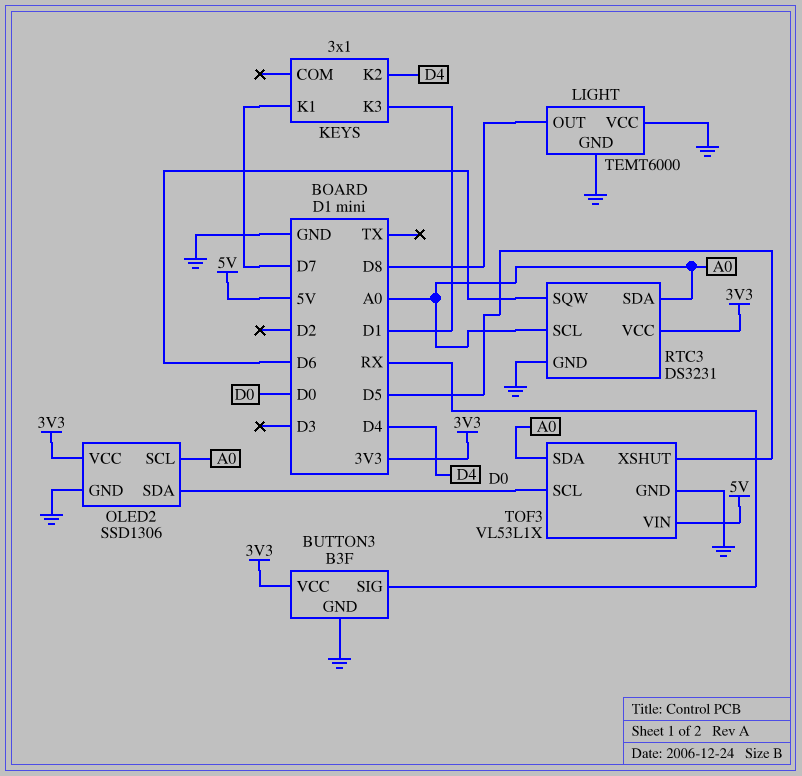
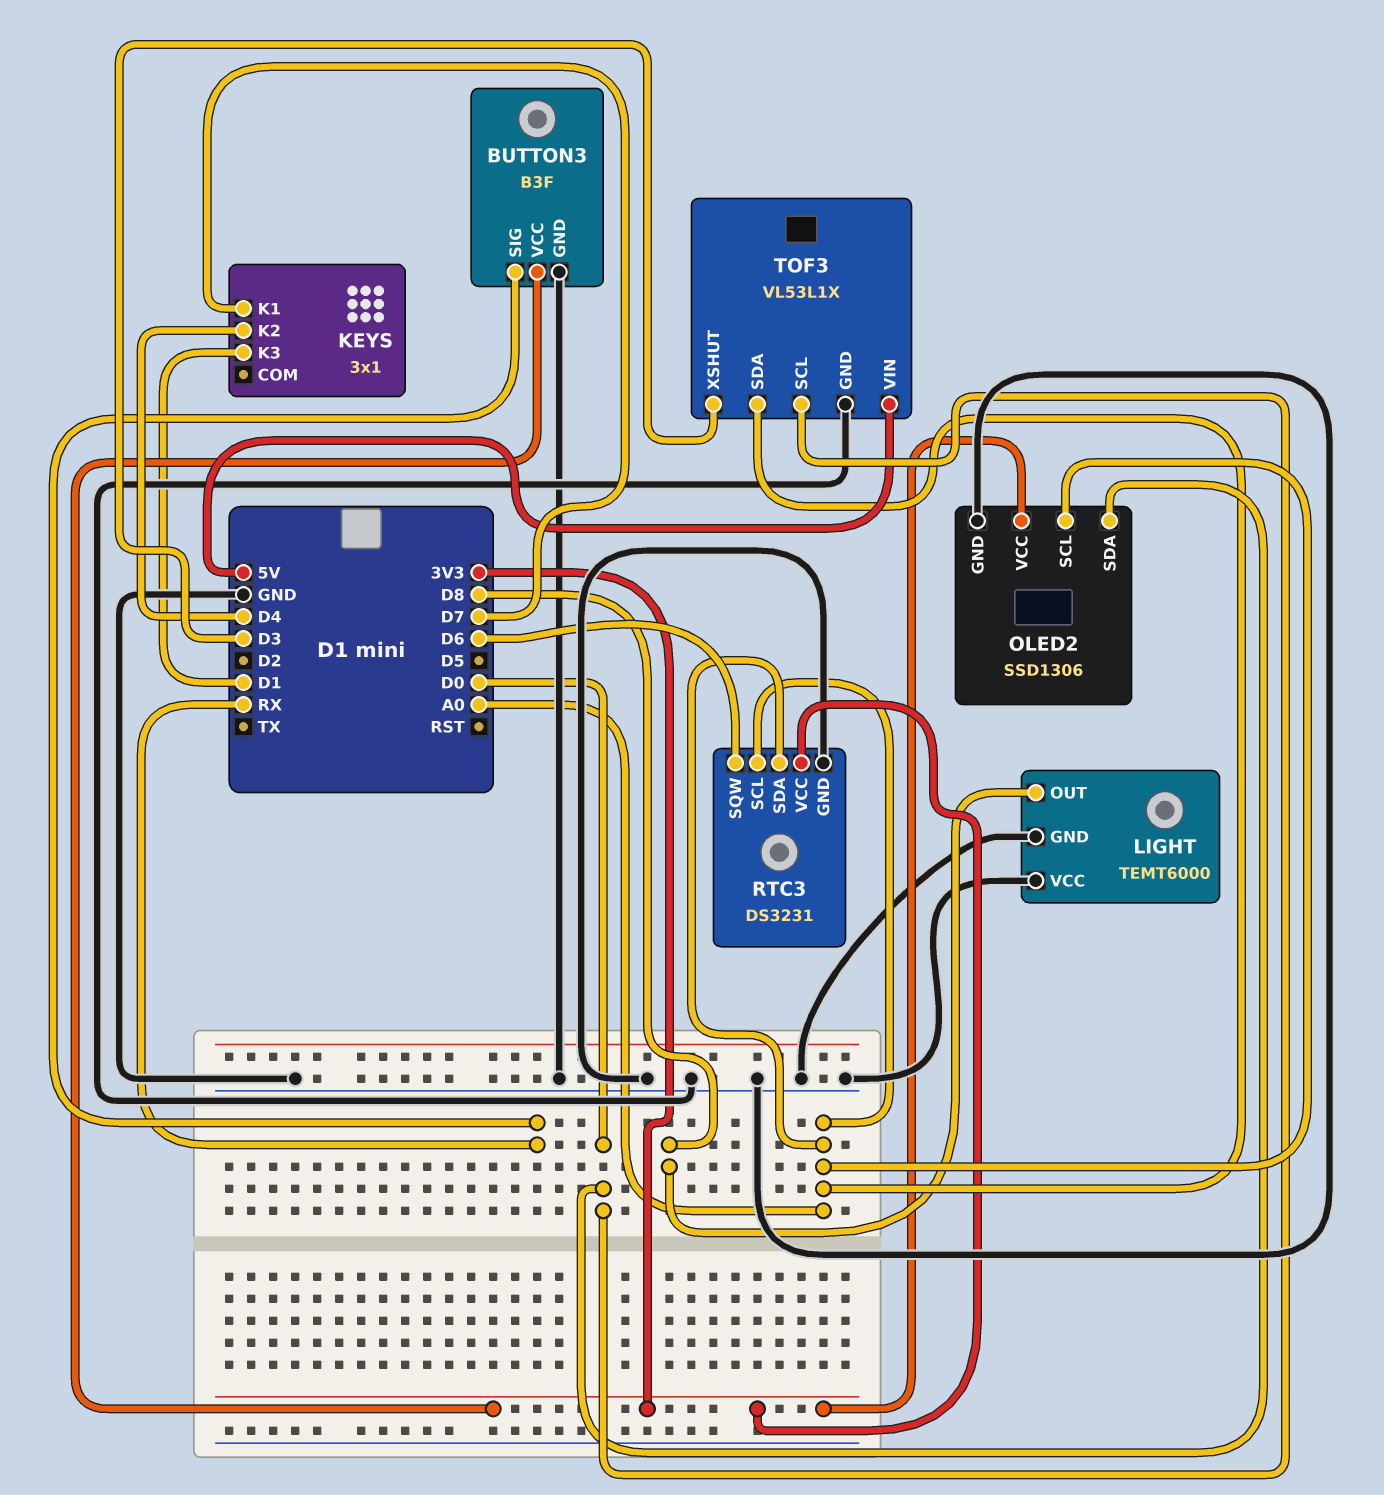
TOF3 pin XSHUT: D5 -> D3

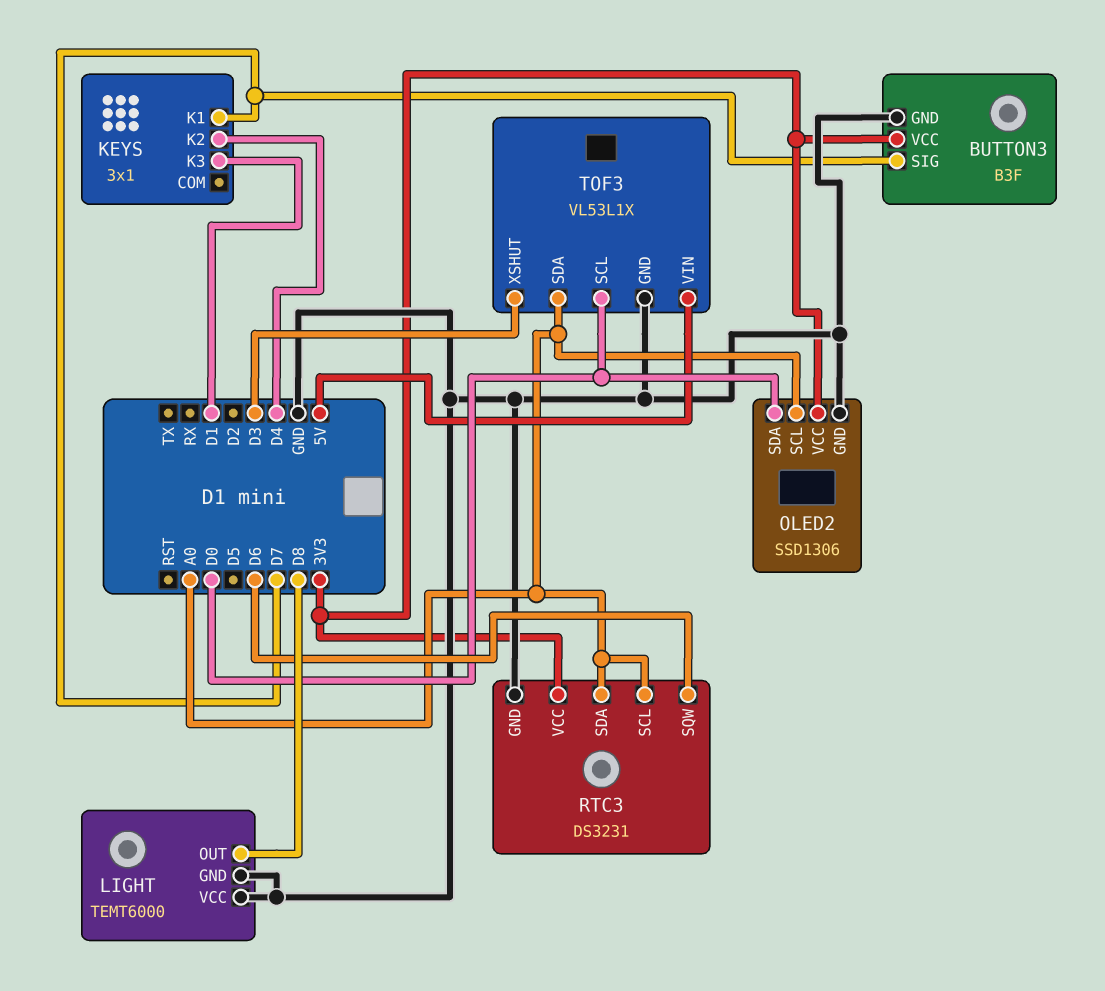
BUTTON3 pin SIG: RX -> D7

